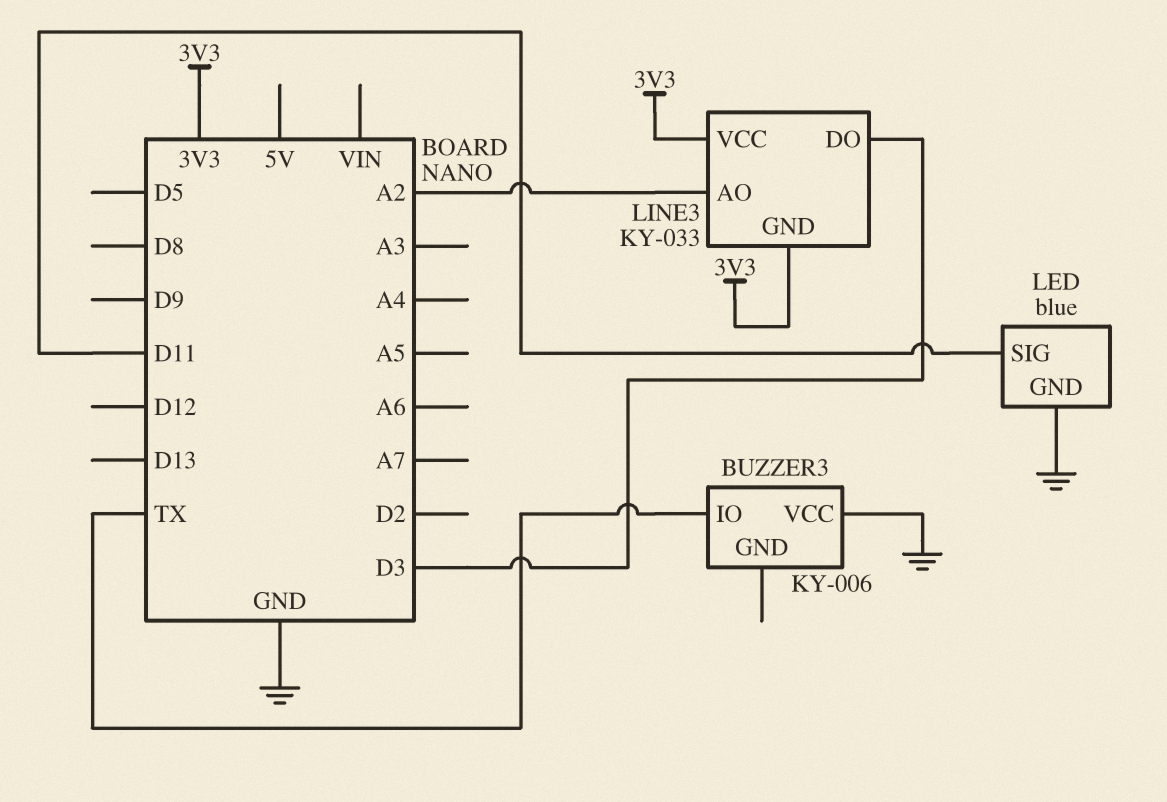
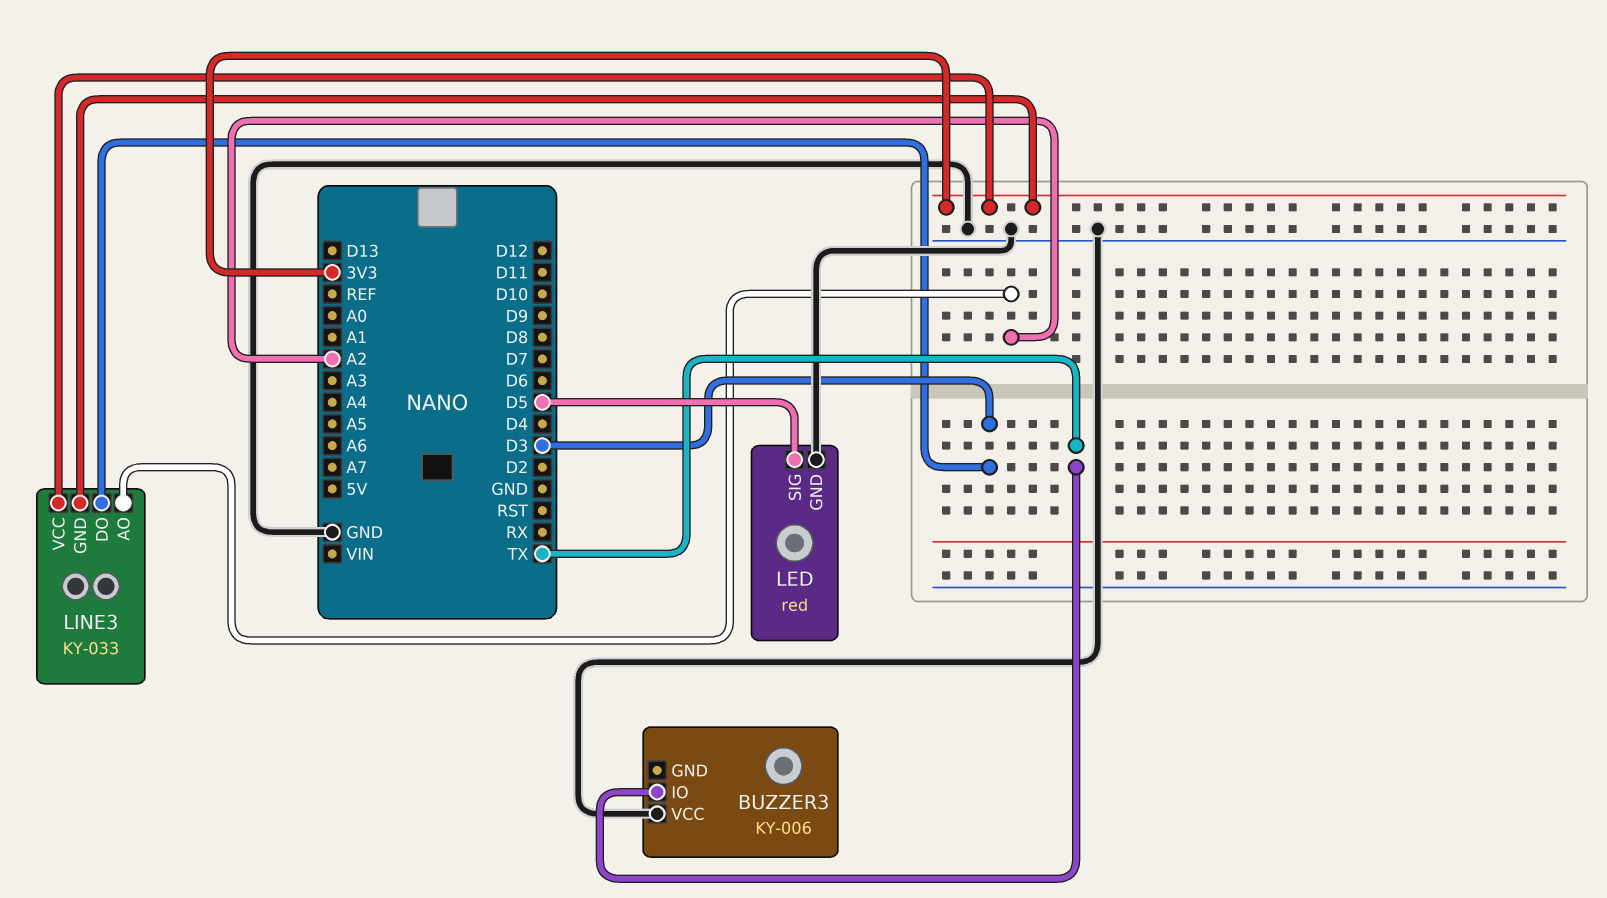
LED: blue -> red
LED pin SIG: D11 -> D5

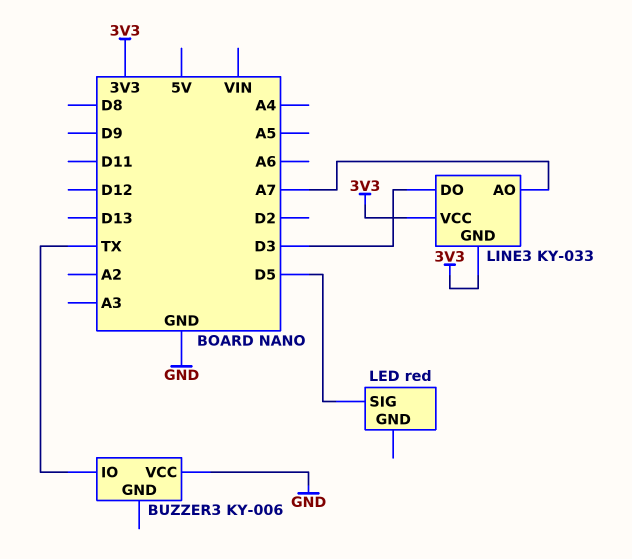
LED pin GND: GND -> none
LINE3 pin AO: A2 -> A7

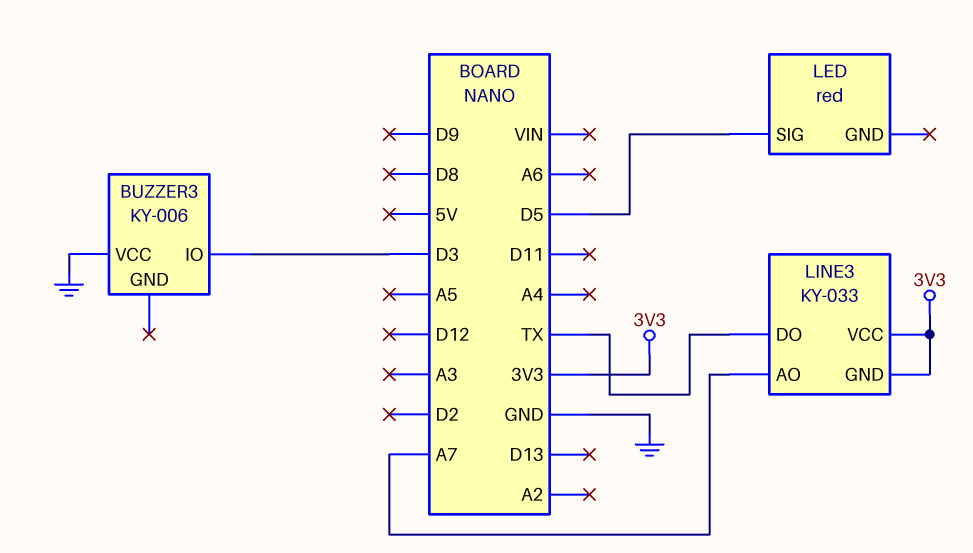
BUZZER3 pin IO: TX -> D3
LINE3 pin DO: D3 -> TX

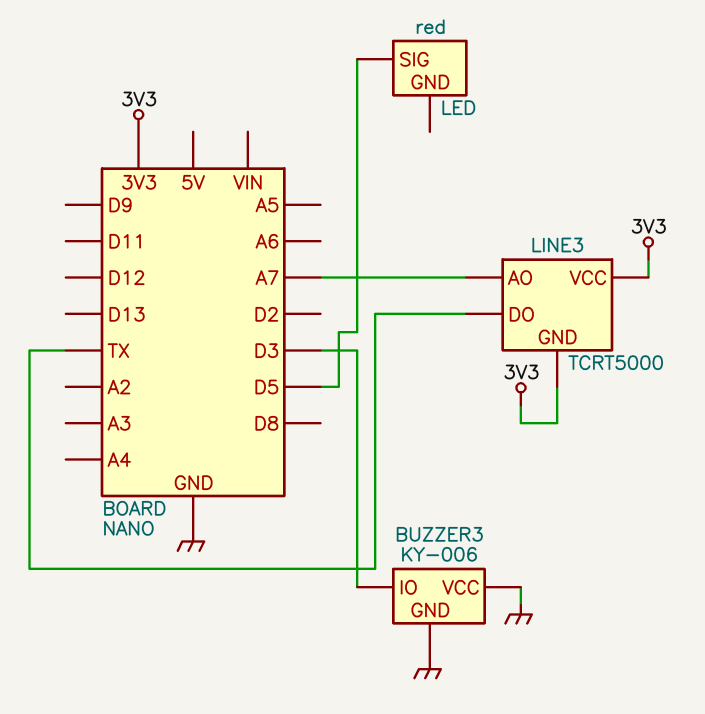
BUZZER3 pin GND: none -> GND
LINE3: KY-033 -> TCRT5000

